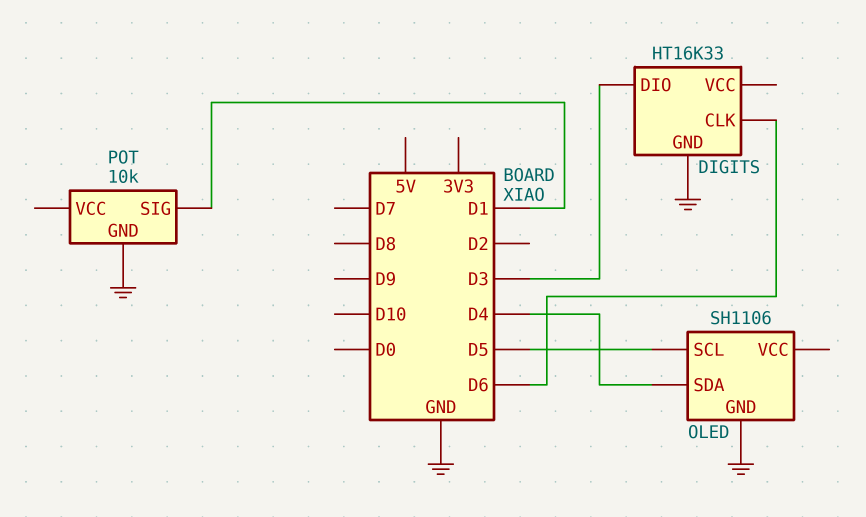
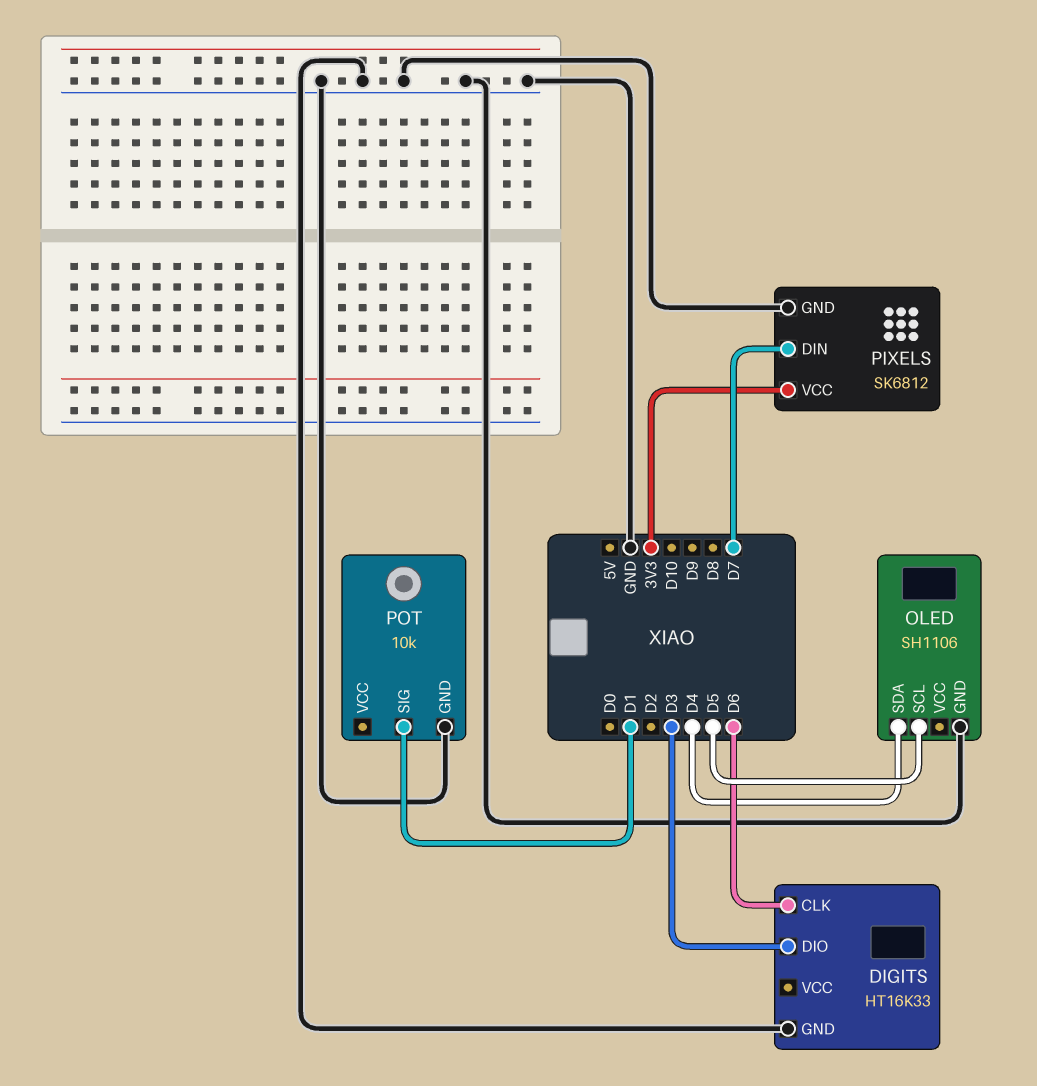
PIXELS: none -> SK6812
PIXELS pin DIN: none -> D7
PIXELS pin GND: none -> GND
PIXELS pin VCC: none -> 3V3

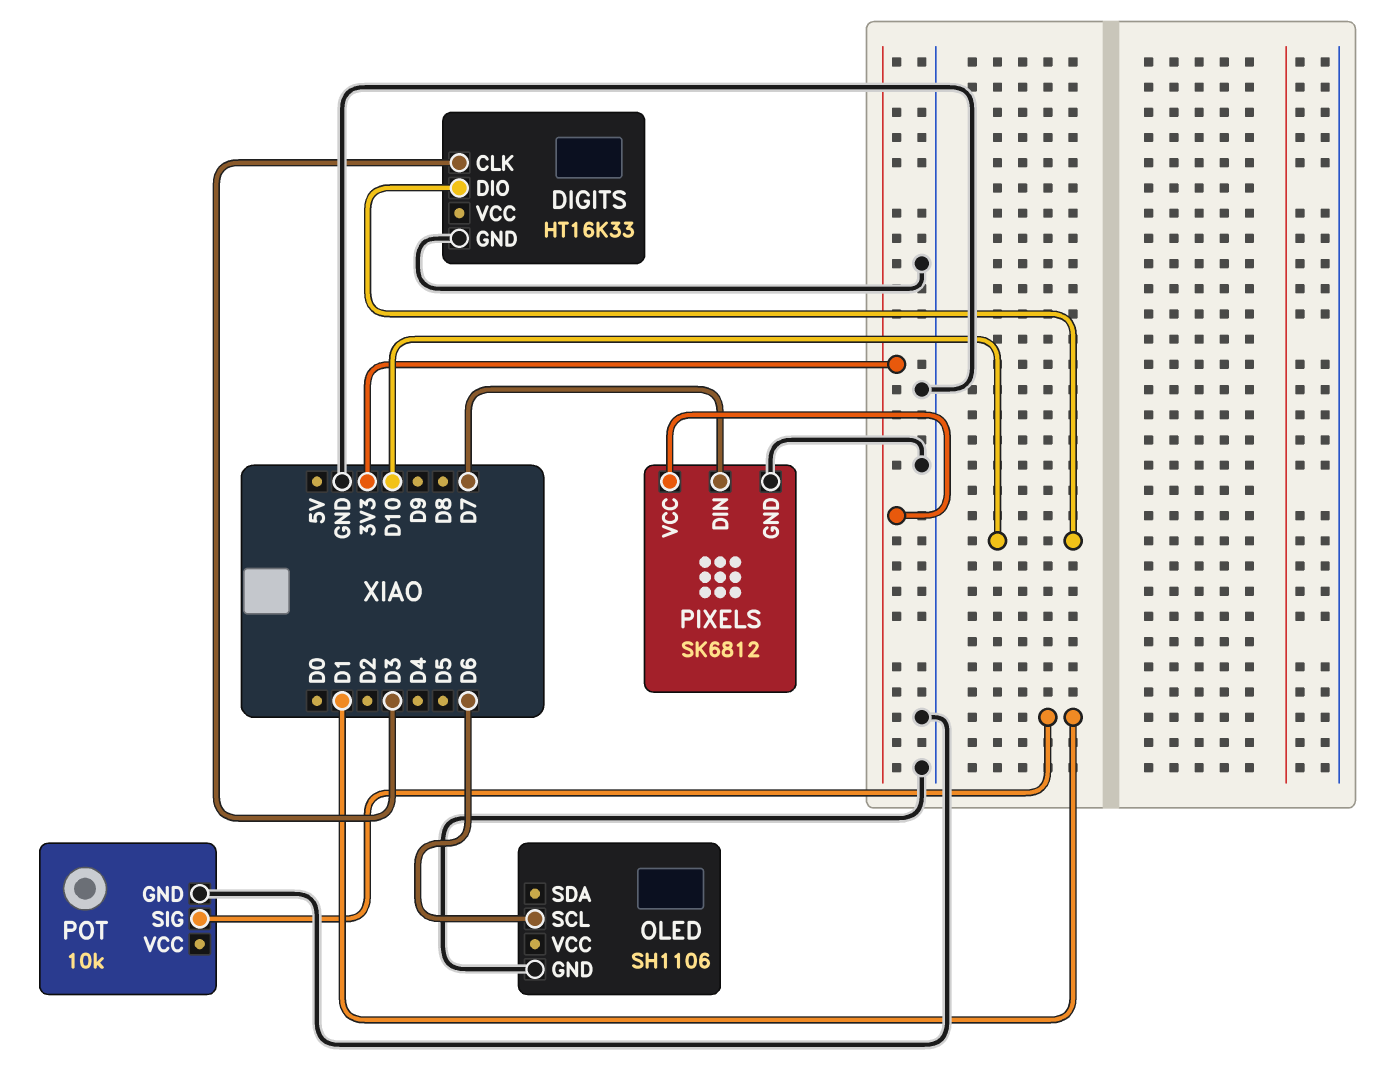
DIGITS pin CLK: D6 -> D3
DIGITS pin DIO: D3 -> D10
OLED pin SCL: D5 -> D6
OLED pin SDA: D4 -> none

